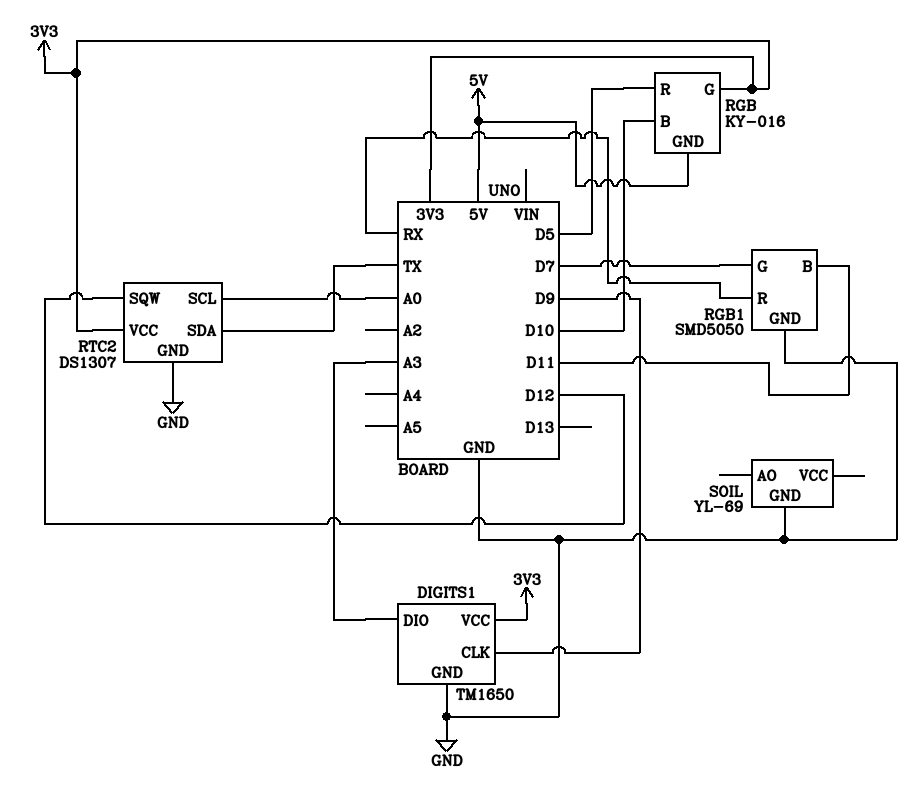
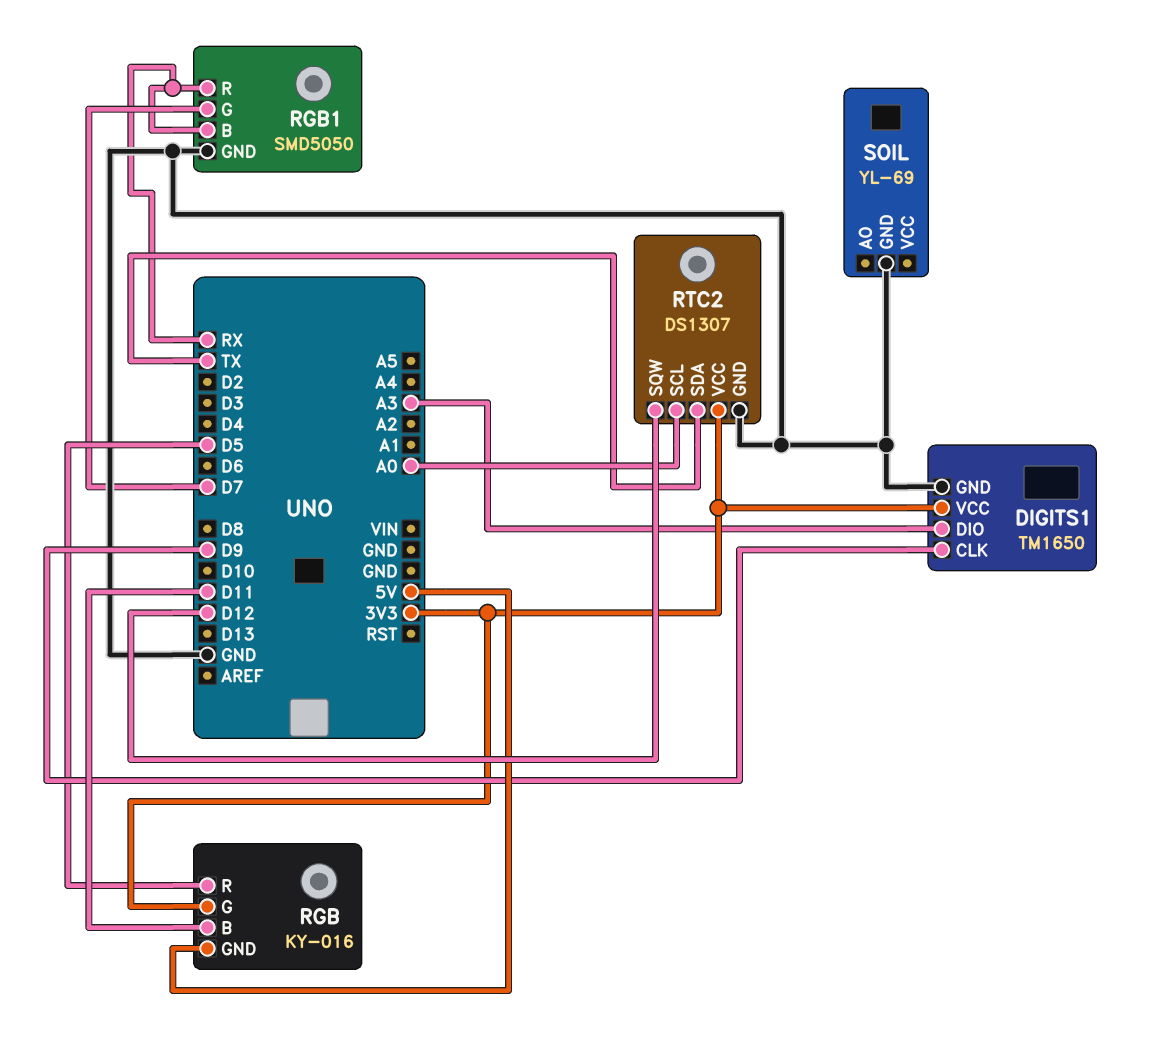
RGB pin B: D10 -> D11
RGB1 pin B: D11 -> RX

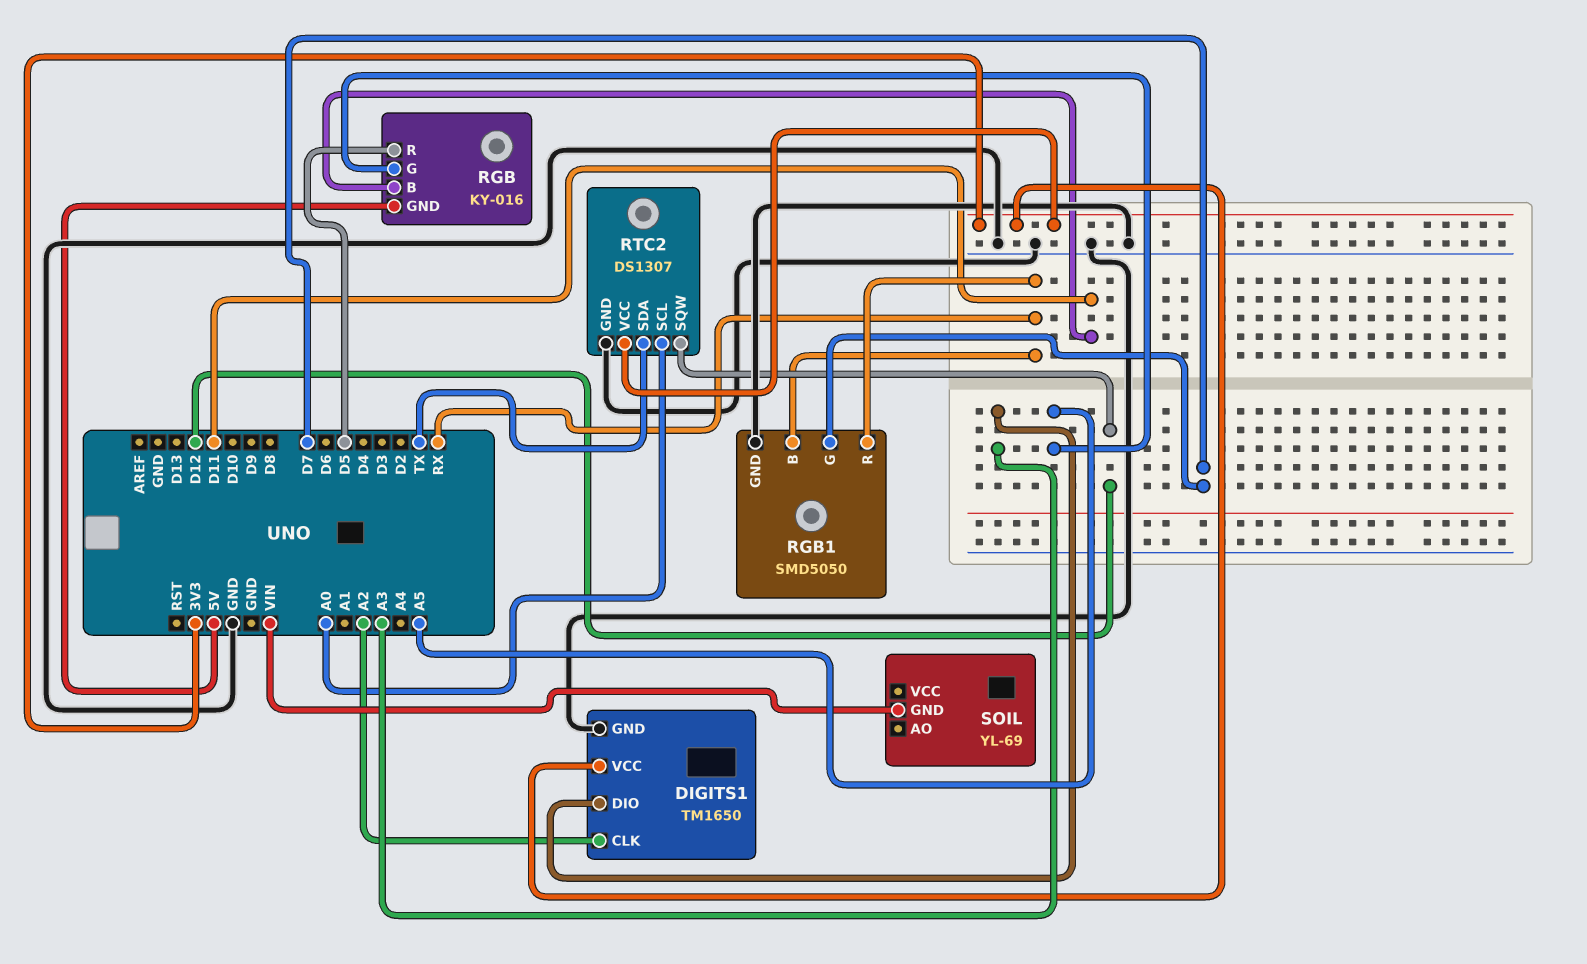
DIGITS1 pin CLK: D9 -> A2
RGB pin G: 3V3 -> A5
SOIL pin GND: GND -> VIN

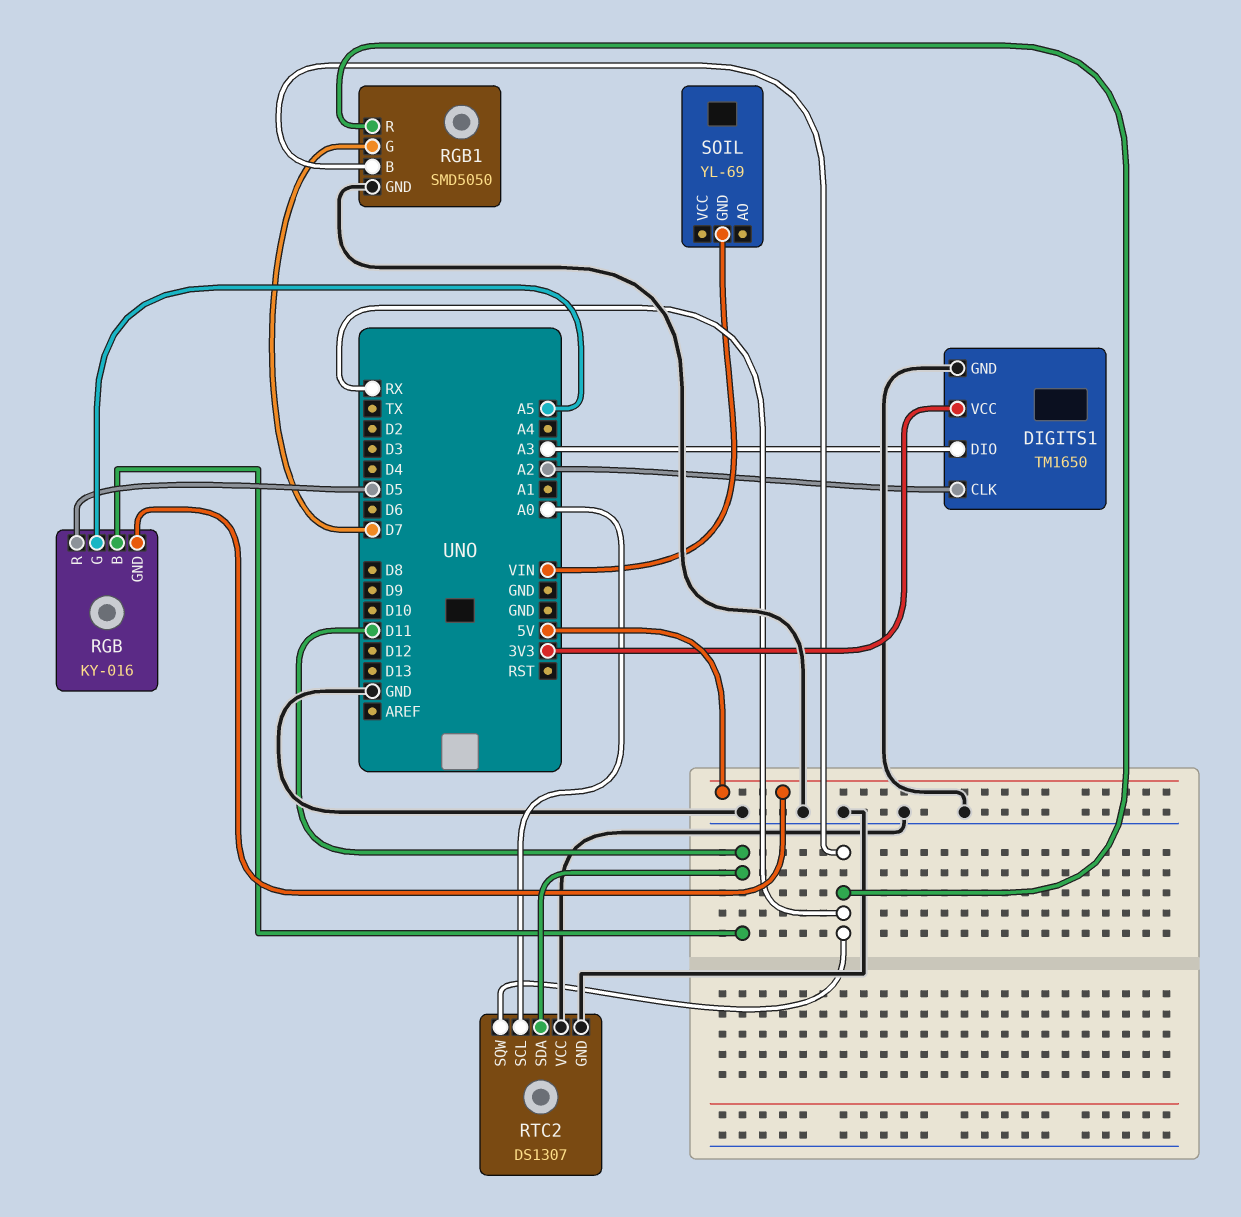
RTC2 pin SDA: TX -> D11
RTC2 pin SQW: D12 -> RX
RTC2 pin VCC: 3V3 -> GND

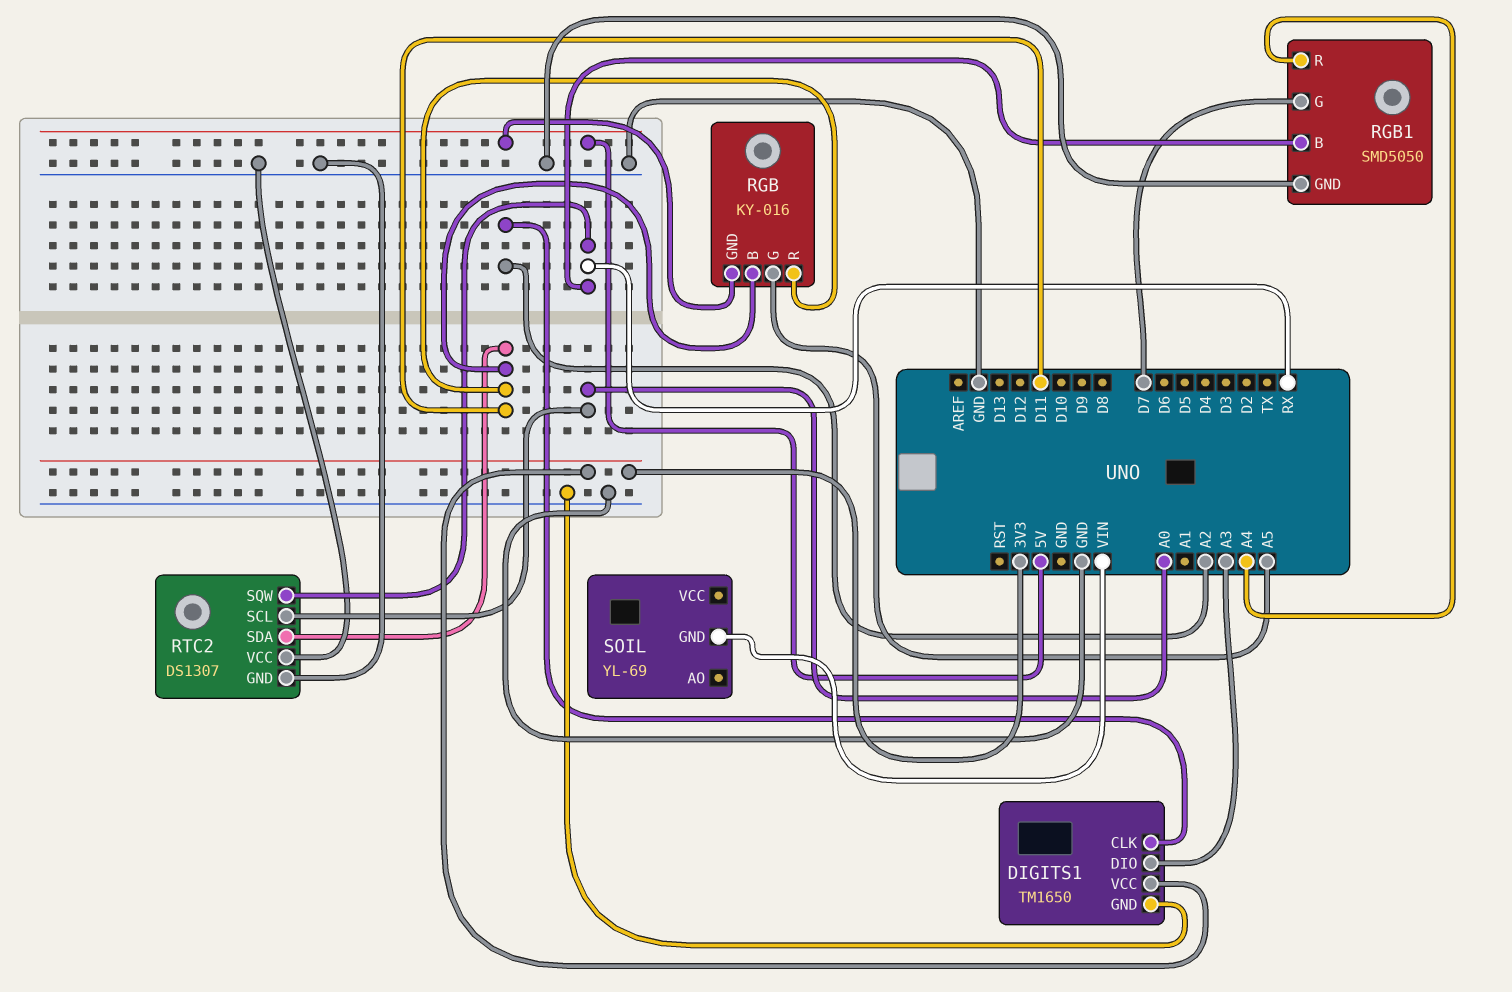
RGB pin R: D5 -> D11
RGB1 pin R: RX -> A4

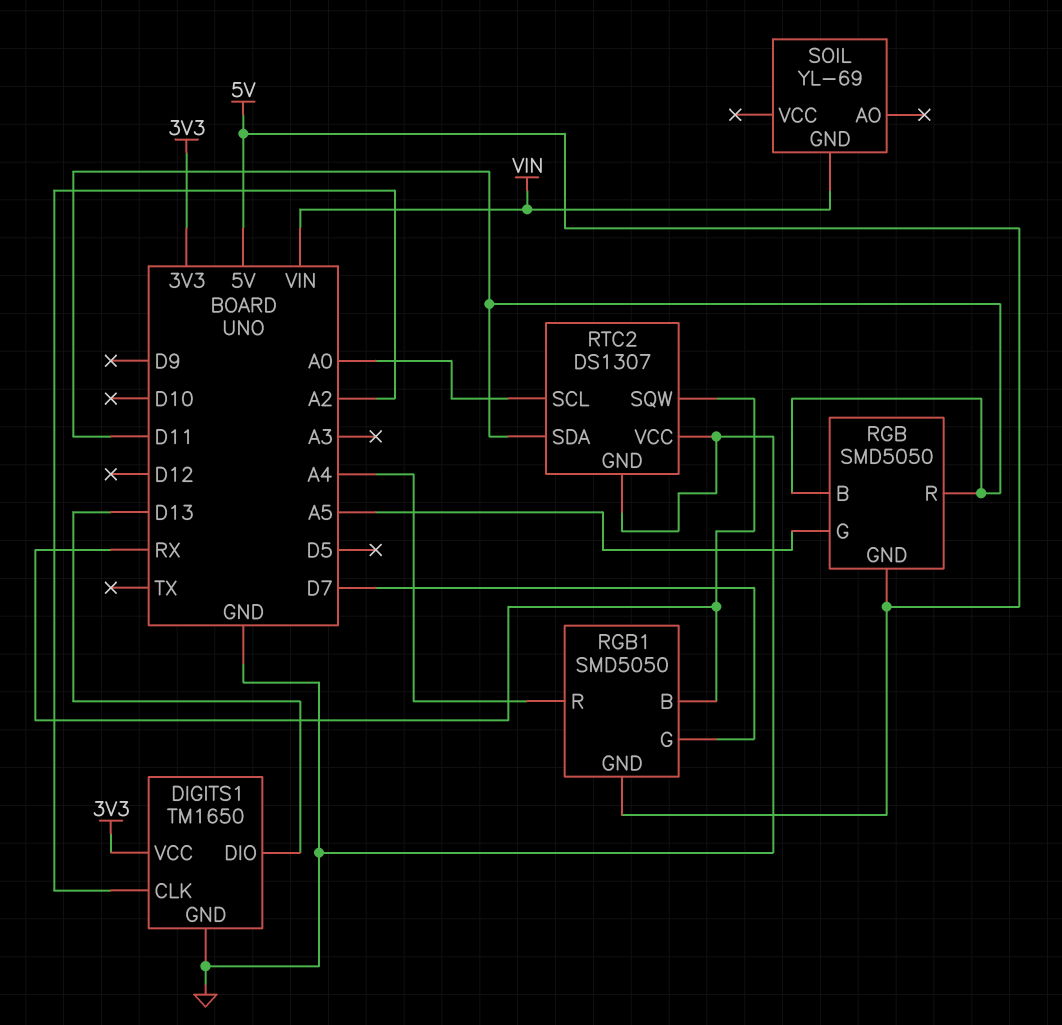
DIGITS1 pin DIO: A3 -> D13
RGB: KY-016 -> SMD5050
RGB1 pin GND: GND -> 5V

